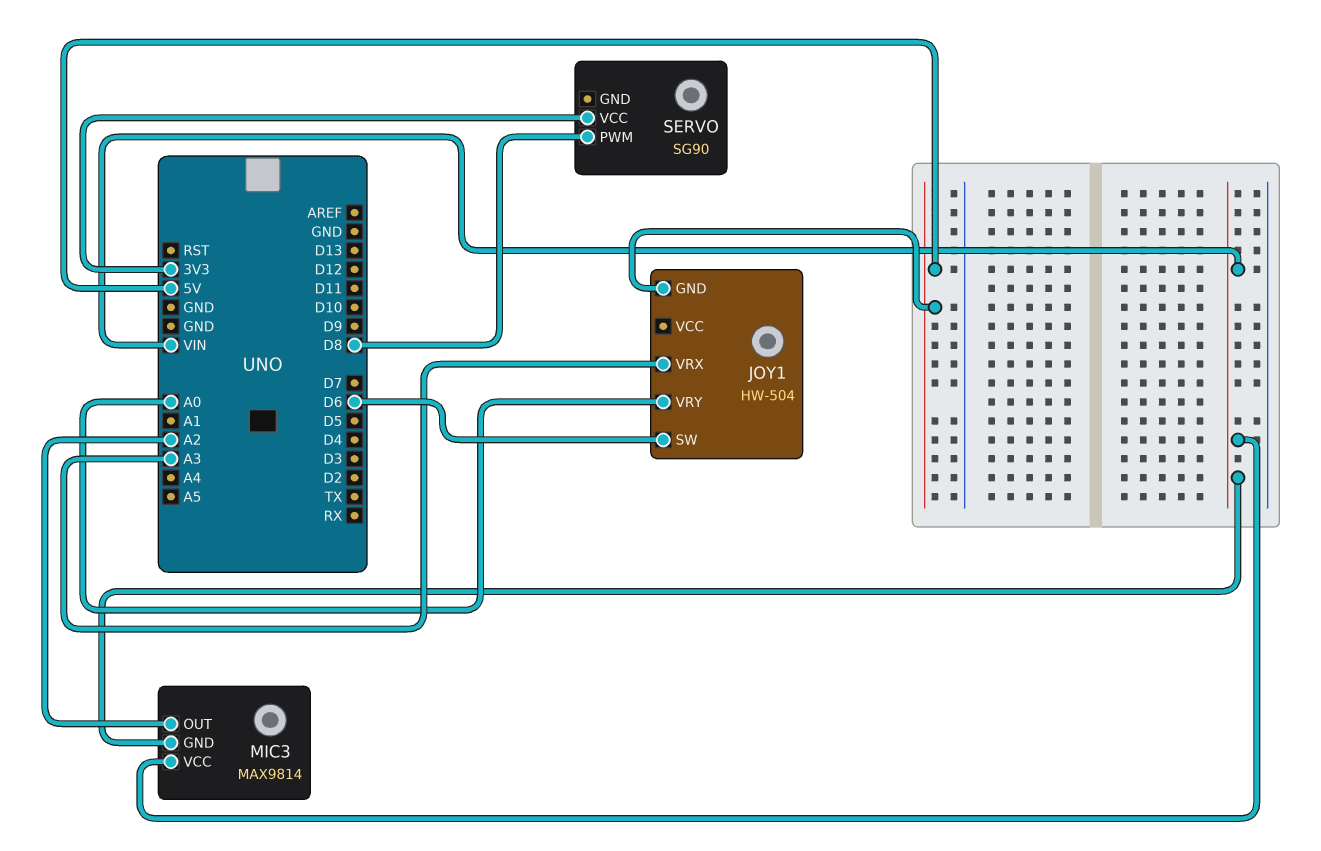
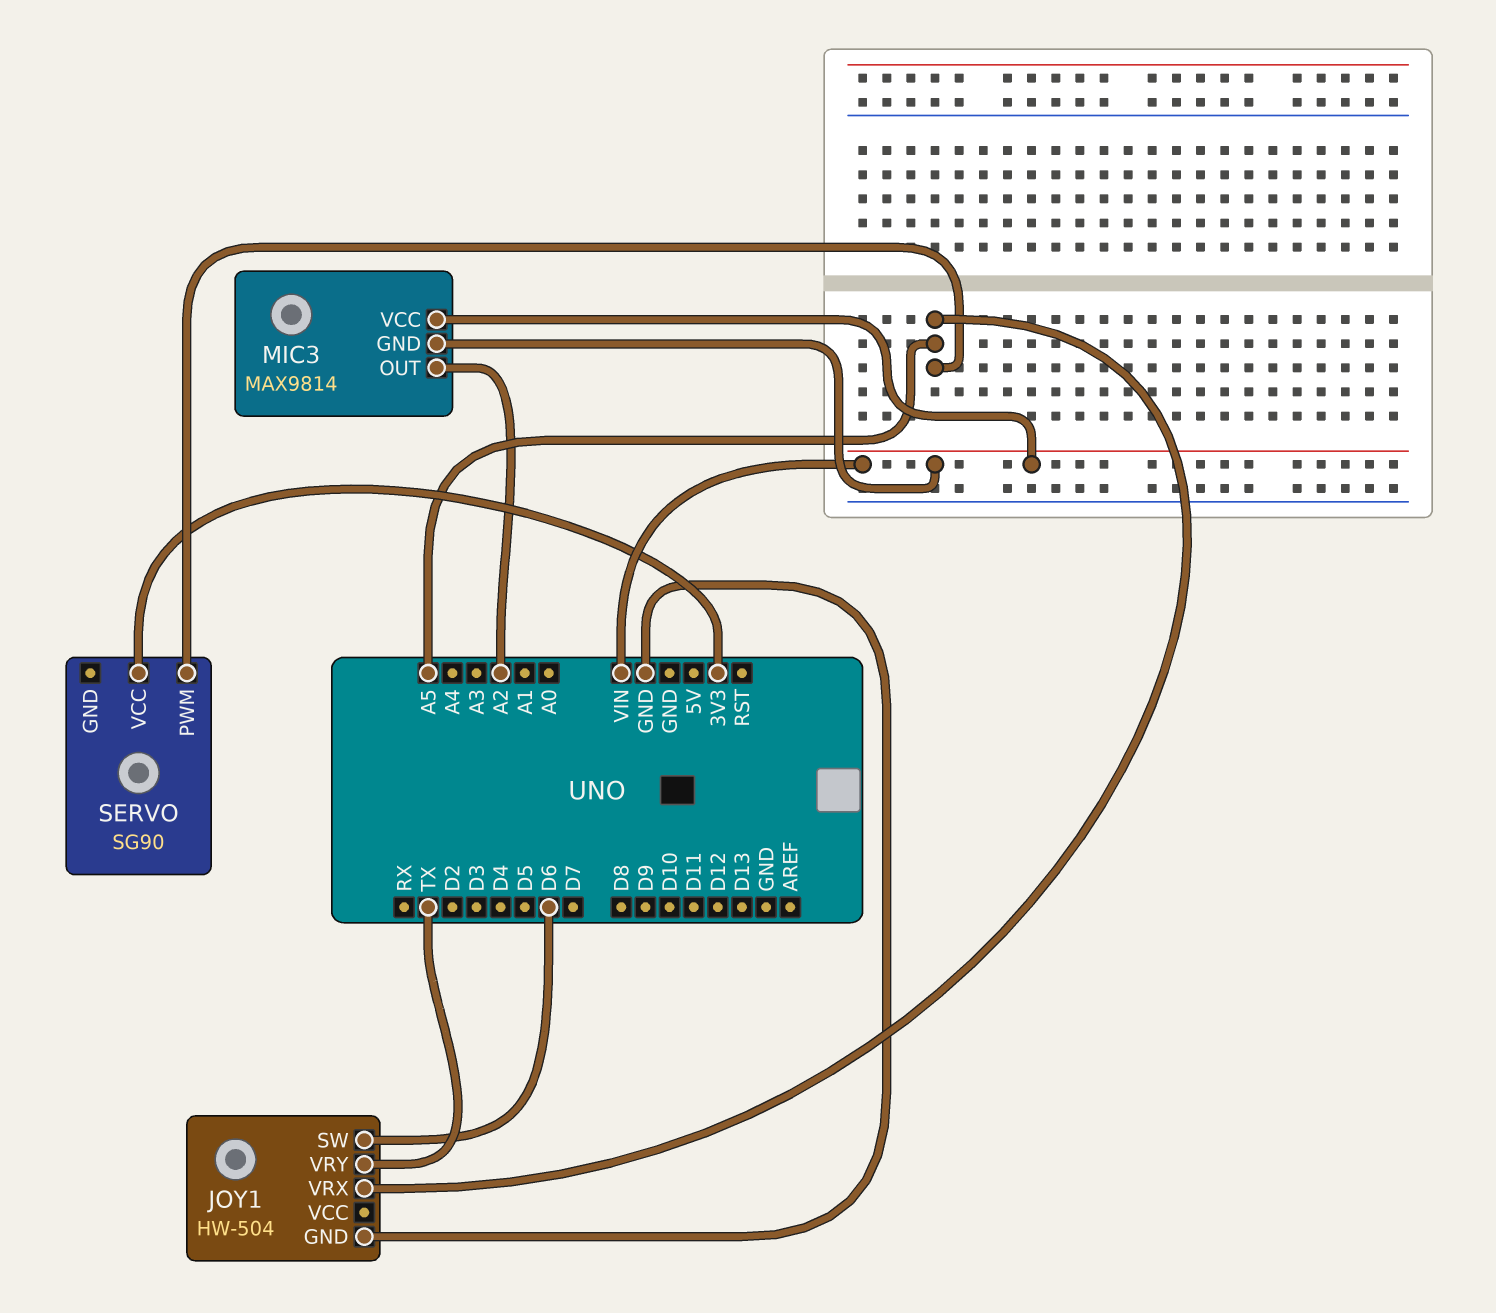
JOY1 pin GND: 5V -> GND
JOY1 pin VRX: A3 -> A5
JOY1 pin VRY: A0 -> TX
SERVO pin PWM: D8 -> A5

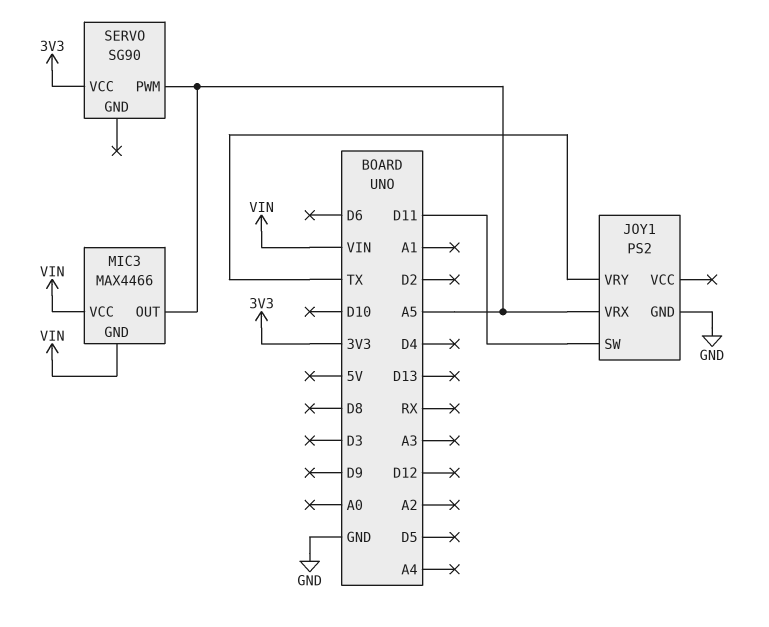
JOY1: HW-504 -> PS2
JOY1 pin SW: D6 -> D11
MIC3: MAX9814 -> MAX4466
MIC3 pin OUT: A2 -> A5

